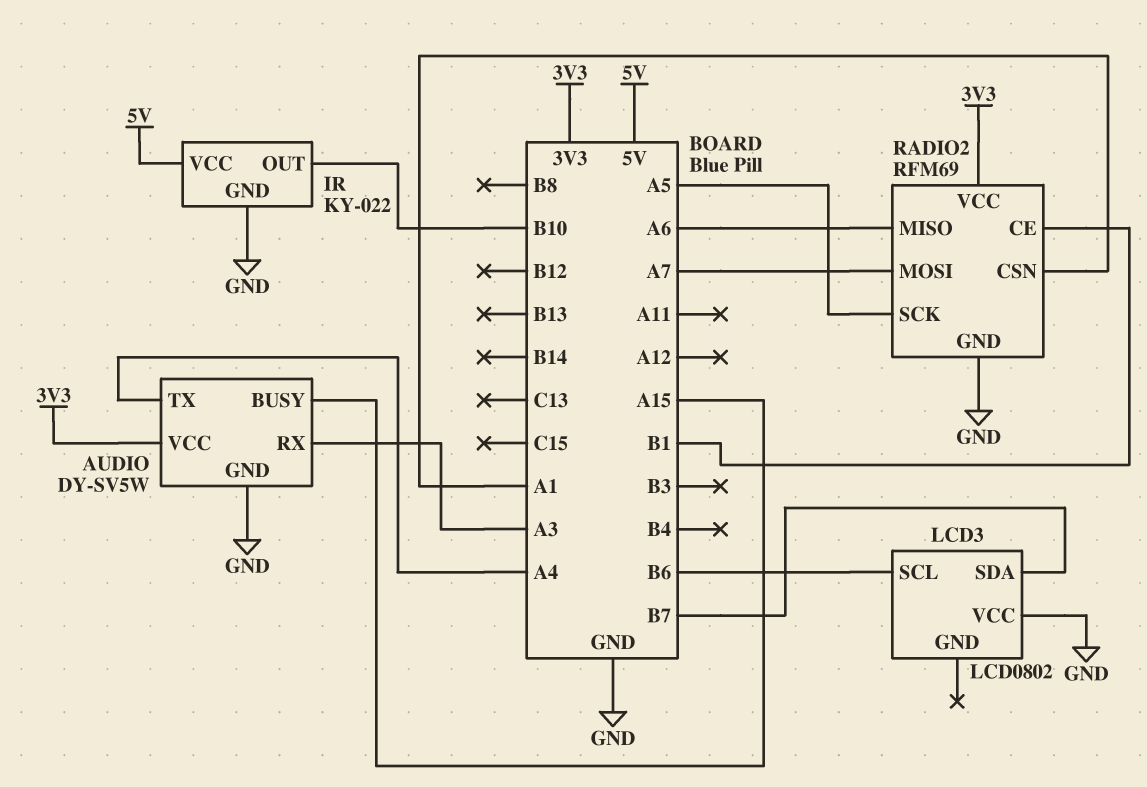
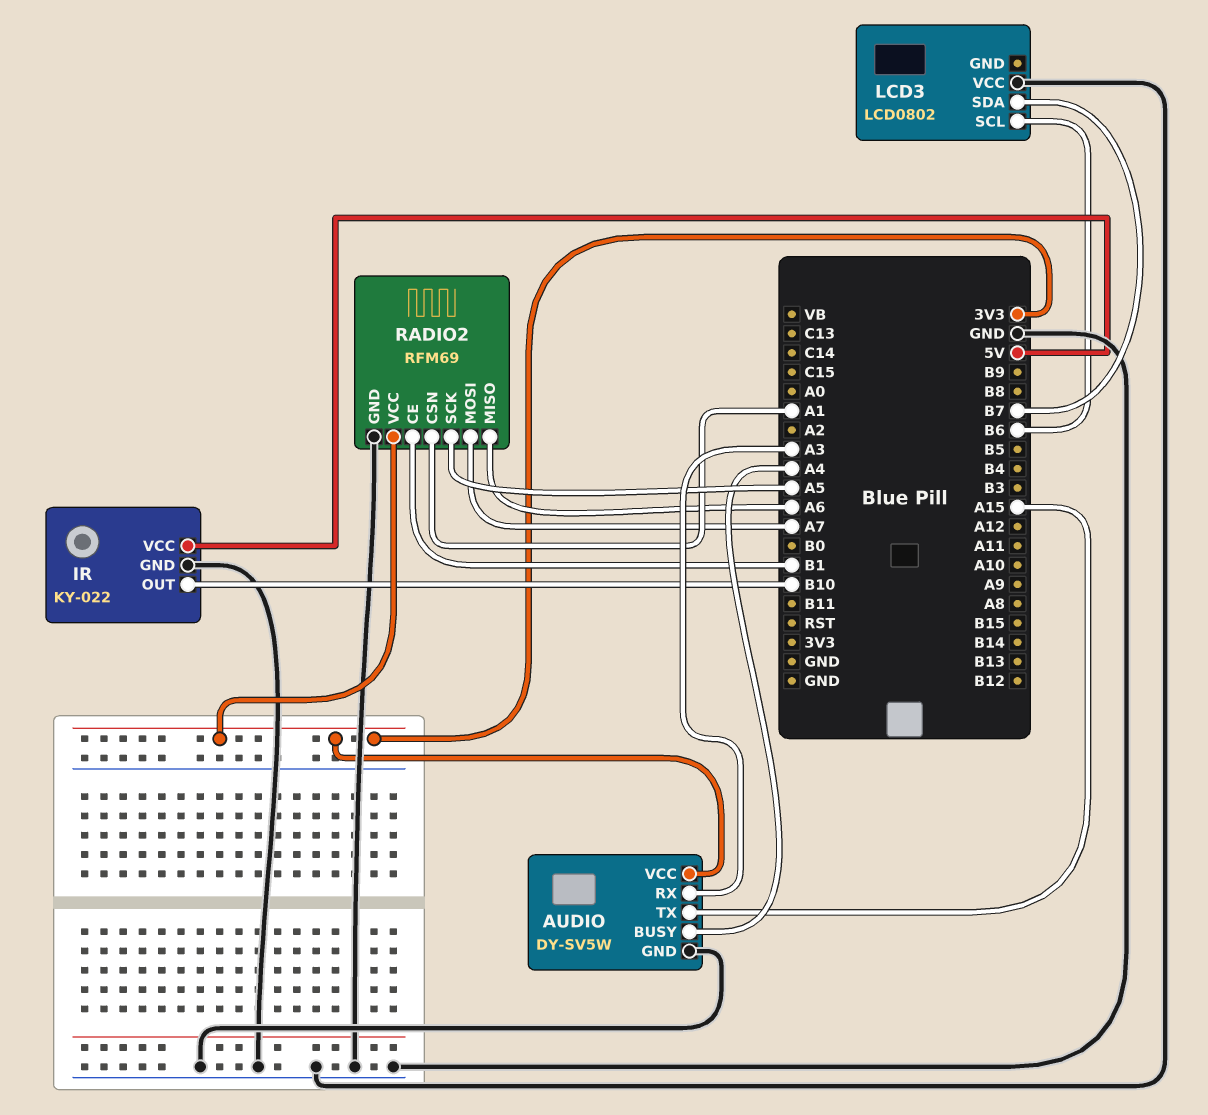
AUDIO pin BUSY: A15 -> A4
AUDIO pin TX: A4 -> A15

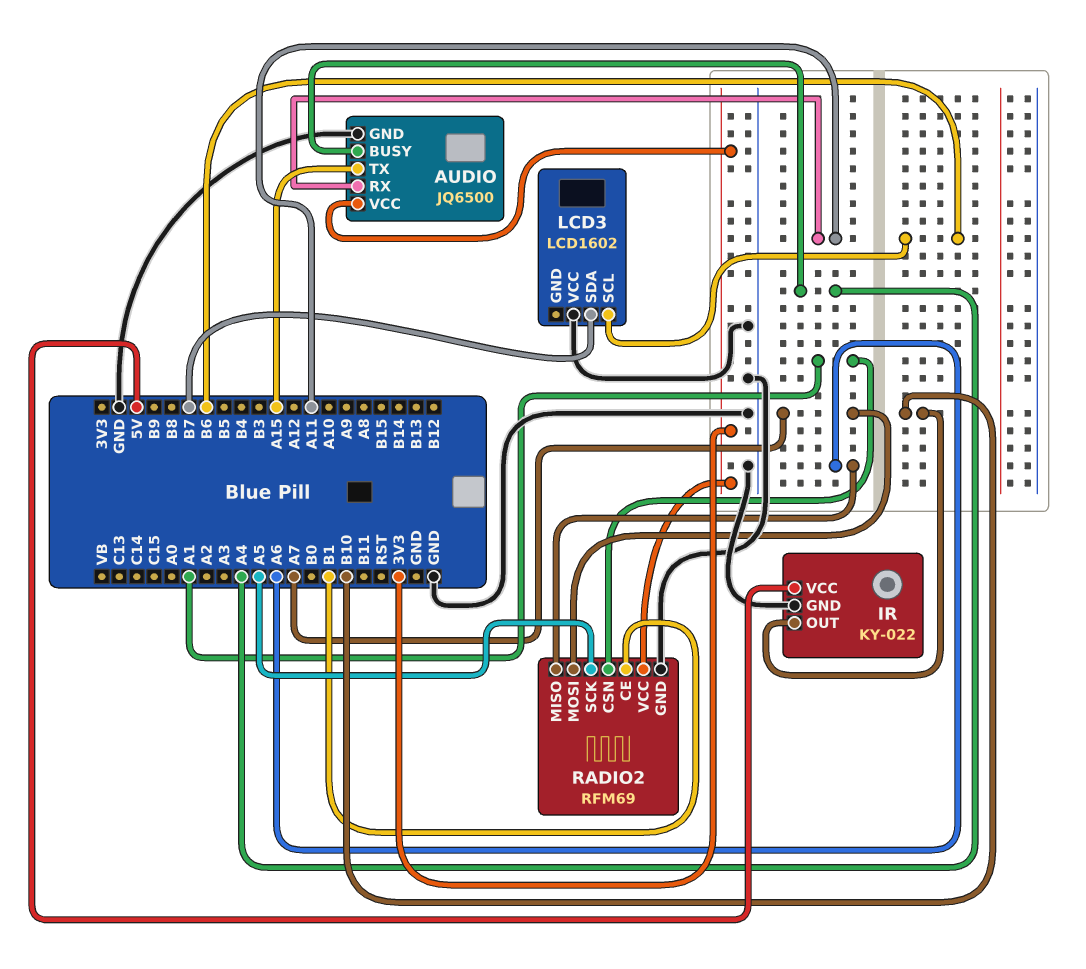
AUDIO: DY-SV5W -> JQ6500
AUDIO pin RX: A3 -> A11
LCD3: LCD0802 -> LCD1602

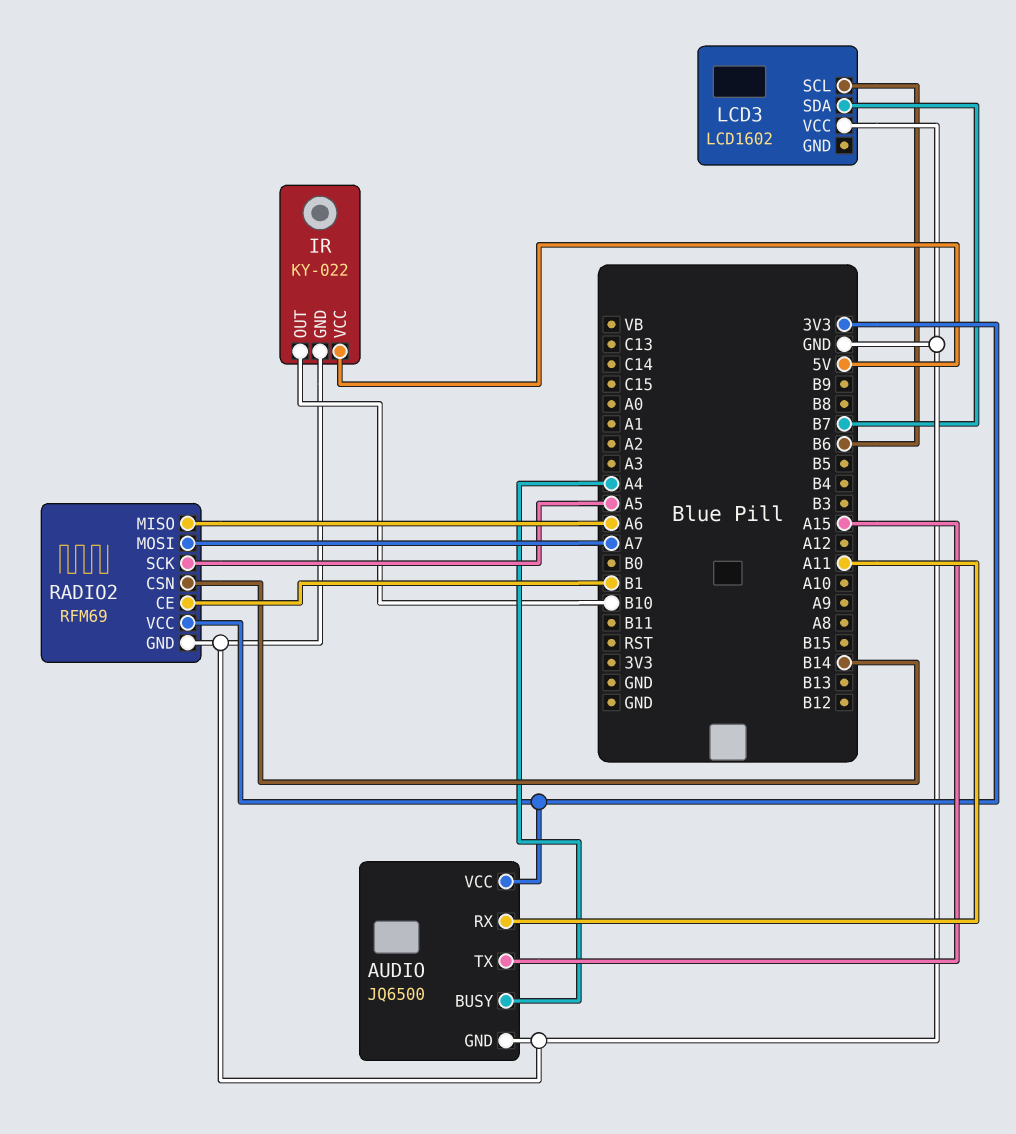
RADIO2 pin CSN: A1 -> B14

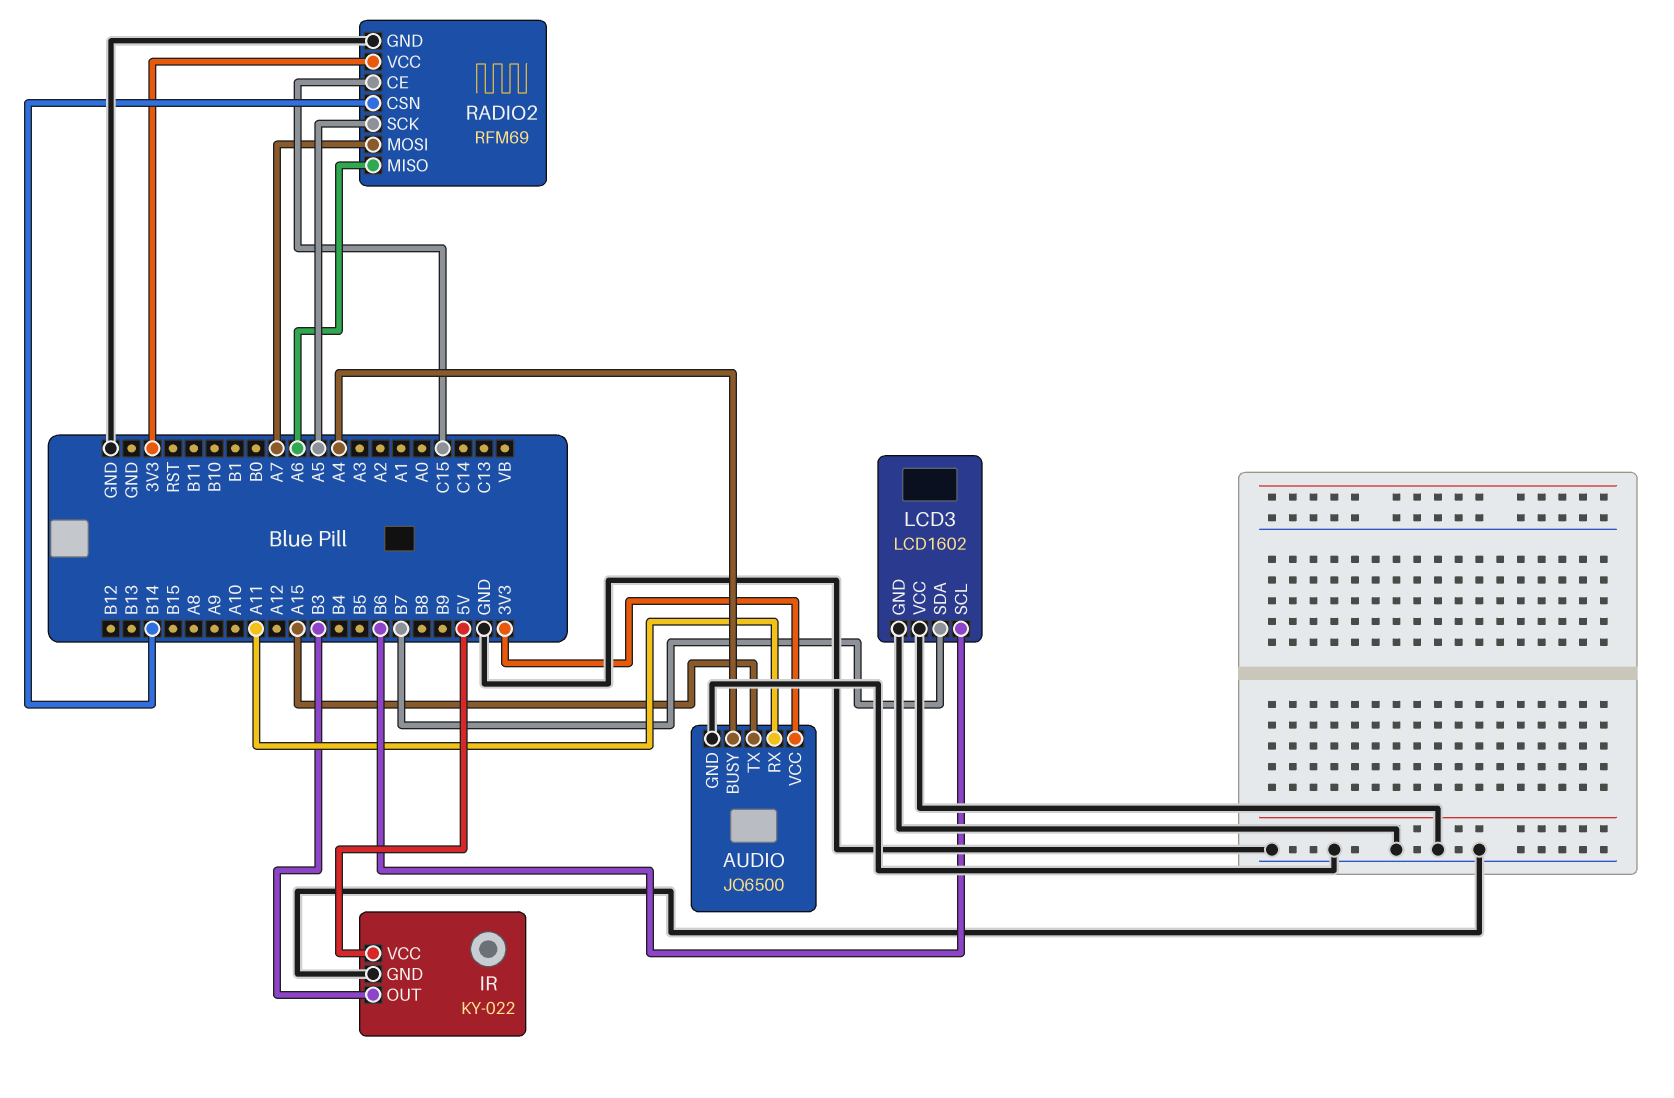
IR pin OUT: B10 -> B3
LCD3 pin GND: none -> GND
RADIO2 pin CE: B1 -> C15

